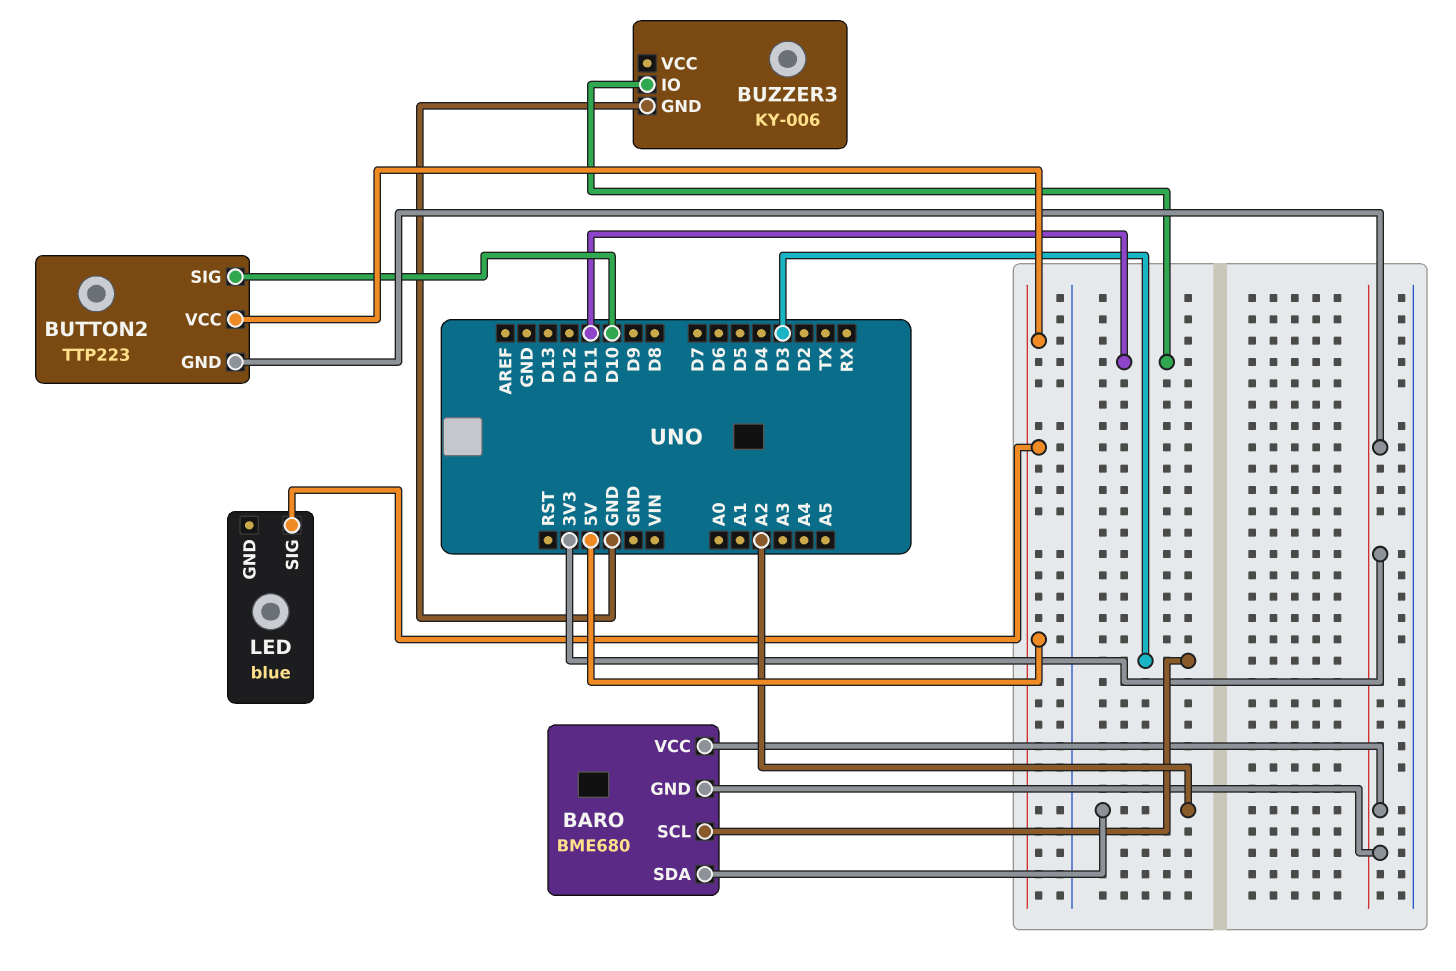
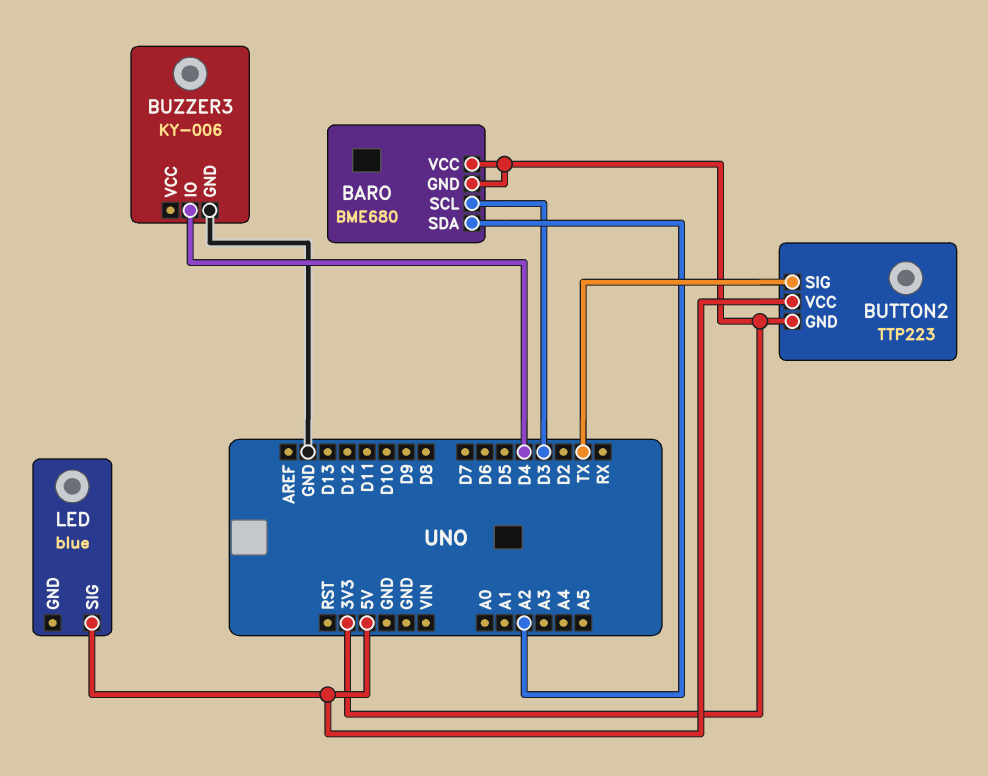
BUTTON2 pin SIG: D10 -> TX
BUZZER3 pin IO: D11 -> D4

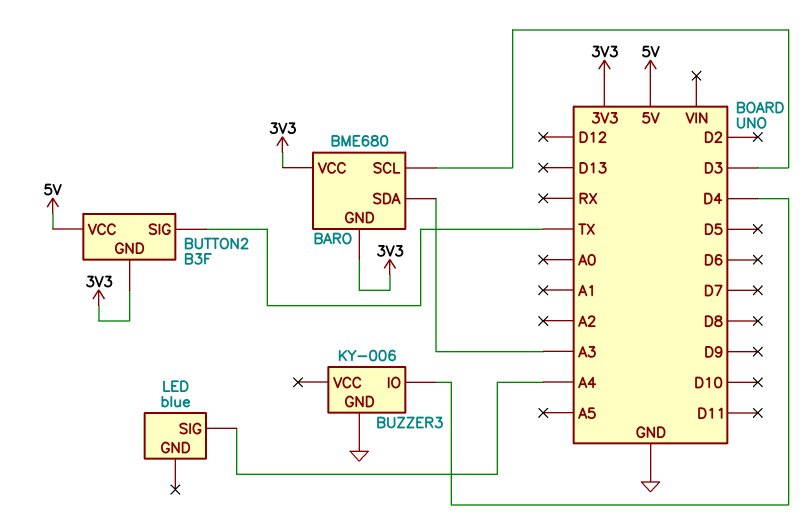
BARO pin SDA: A2 -> A3
BUTTON2: TTP223 -> B3F
LED pin SIG: 5V -> A4

